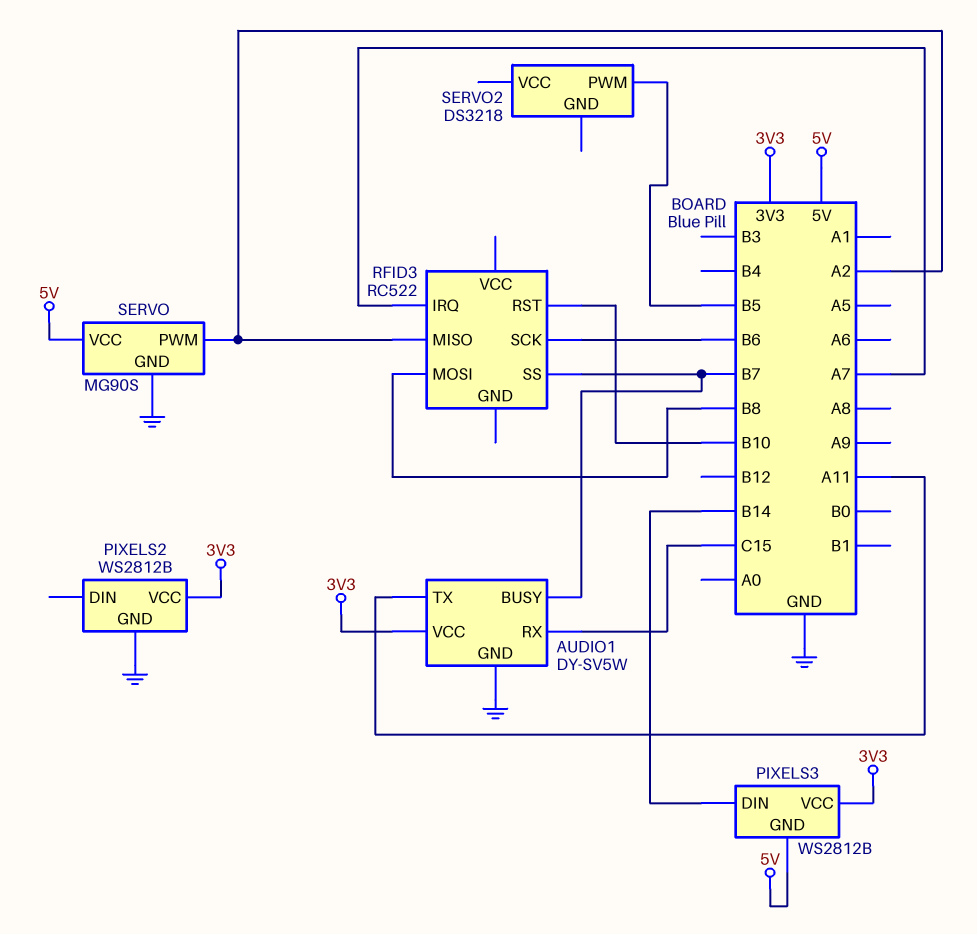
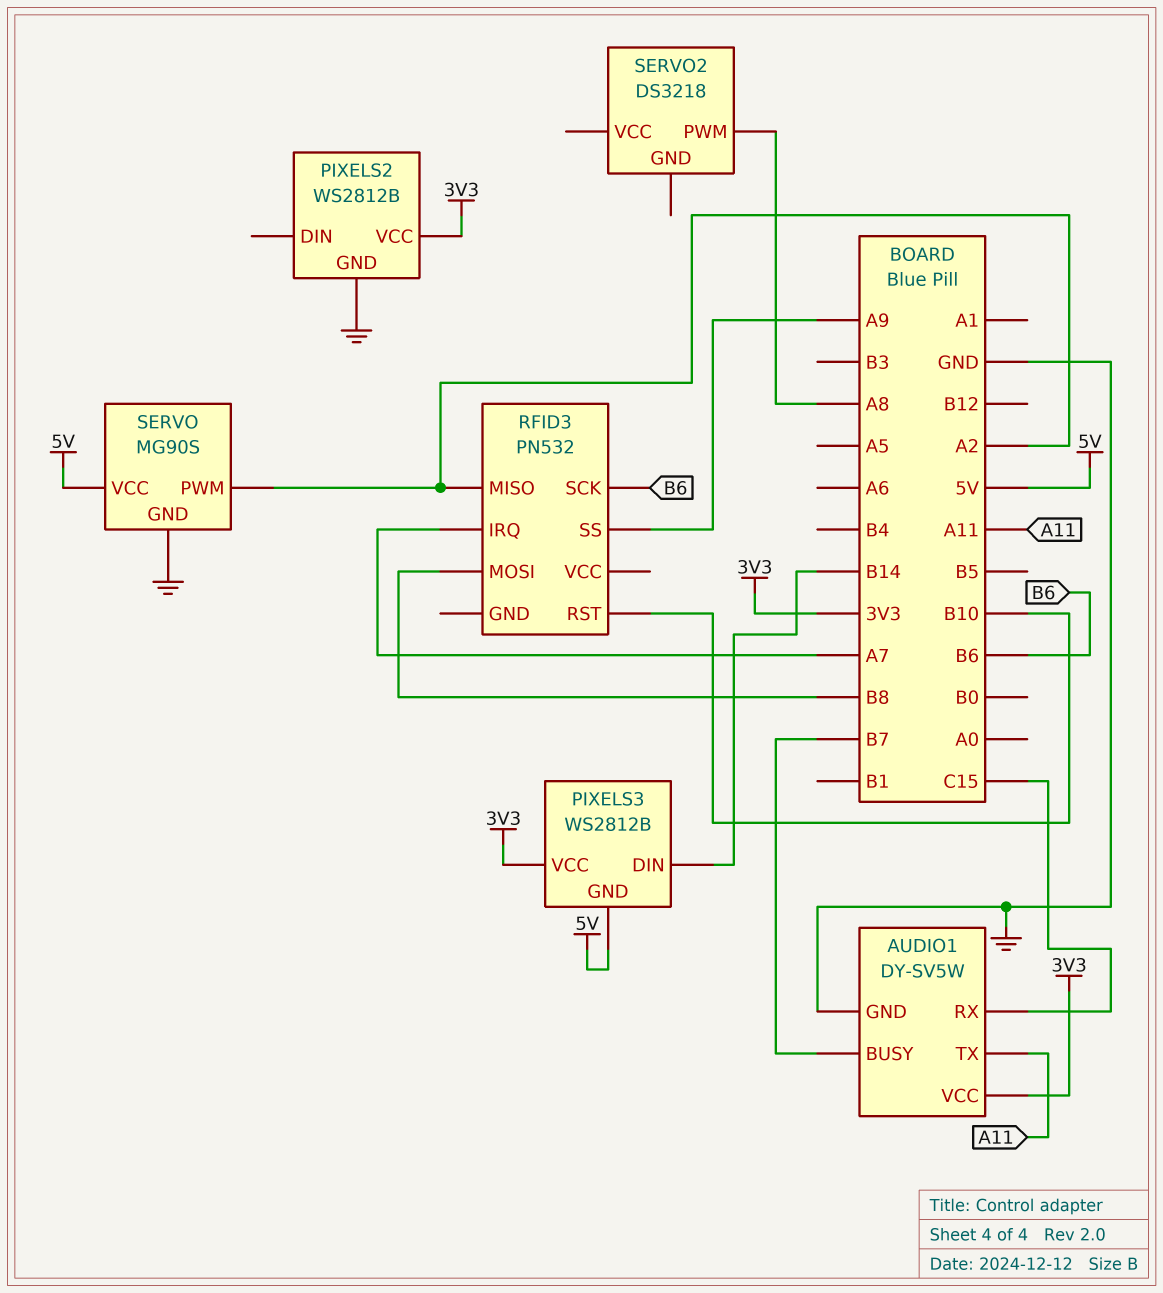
RFID3: RC522 -> PN532
RFID3 pin SS: B7 -> A9
SERVO2 pin PWM: B5 -> A8

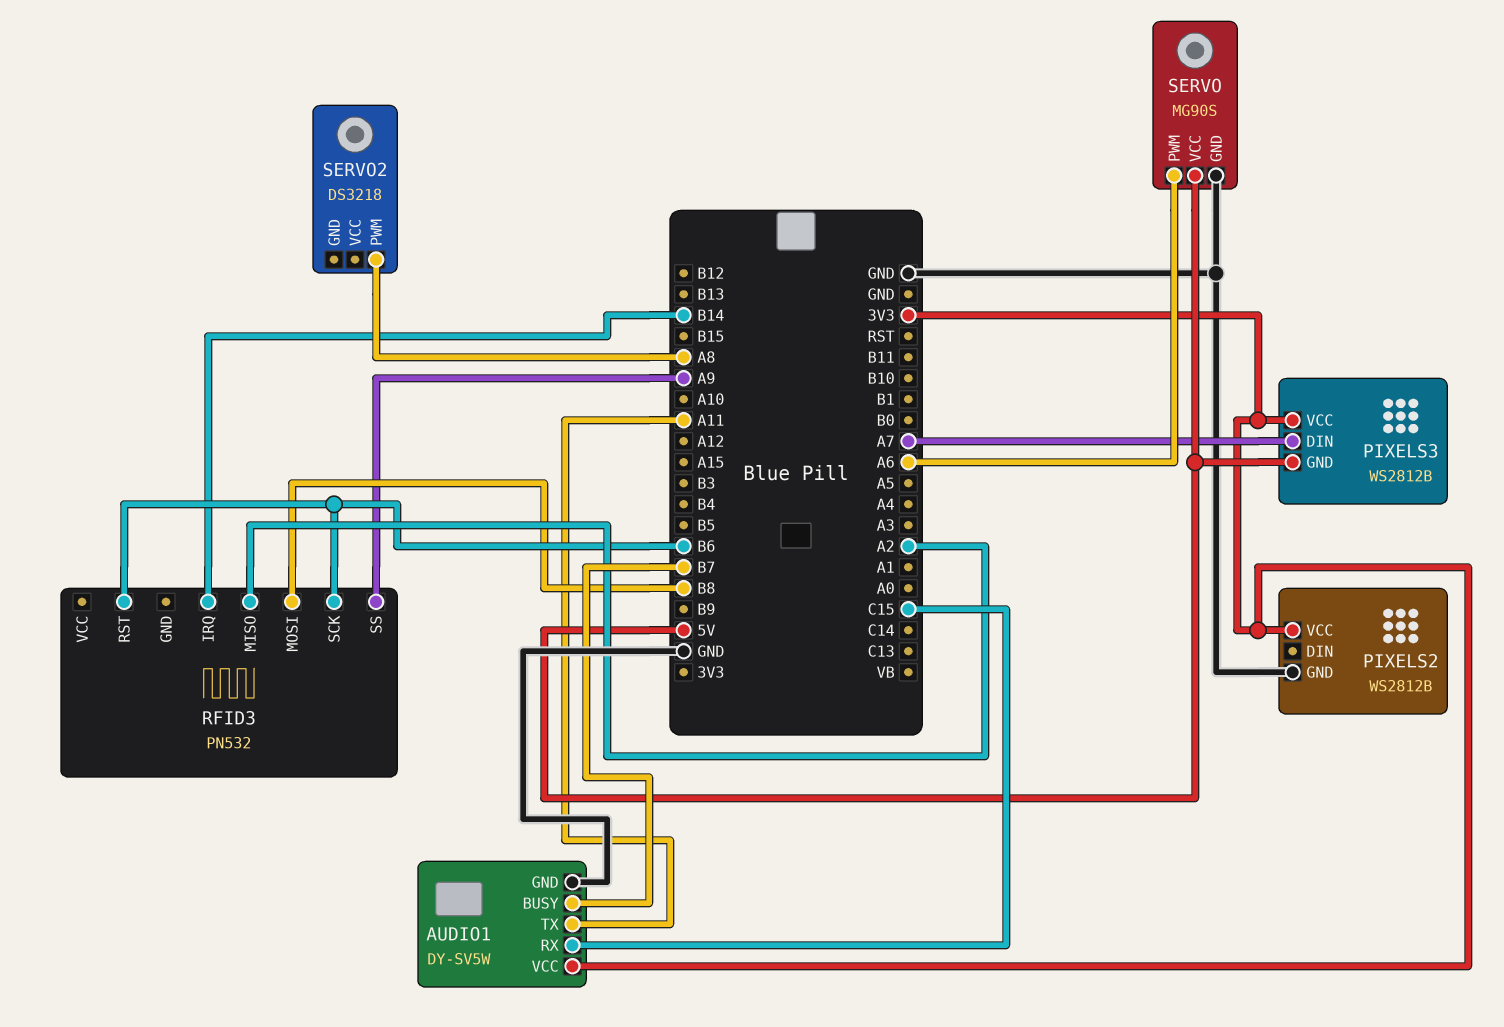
PIXELS3 pin DIN: B14 -> A7
RFID3 pin IRQ: A7 -> B14
RFID3 pin RST: B10 -> B6
SERVO pin PWM: A2 -> A6

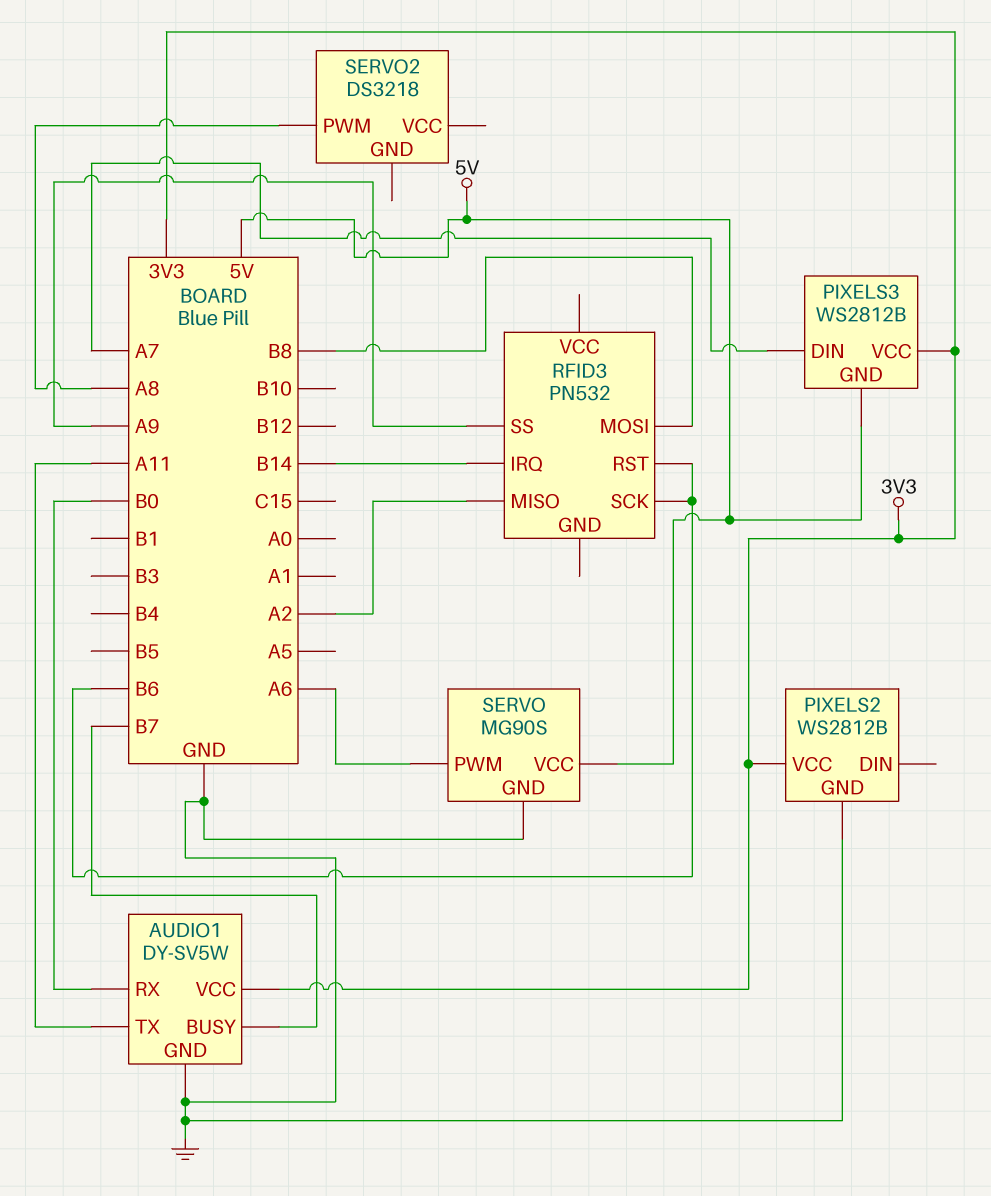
AUDIO1 pin RX: C15 -> B0

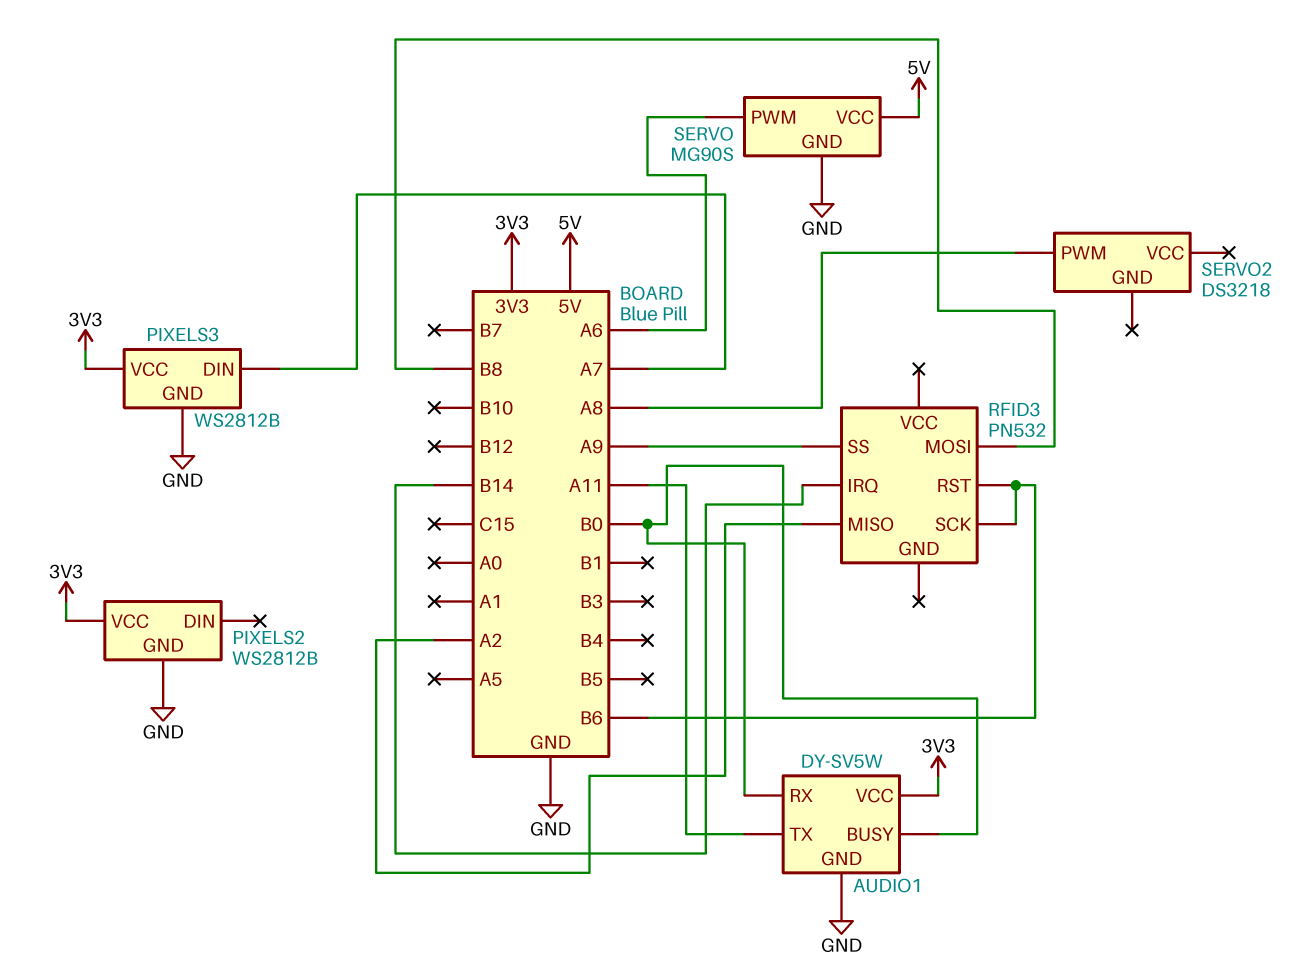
AUDIO1 pin BUSY: B7 -> B0
PIXELS3 pin GND: 5V -> GND

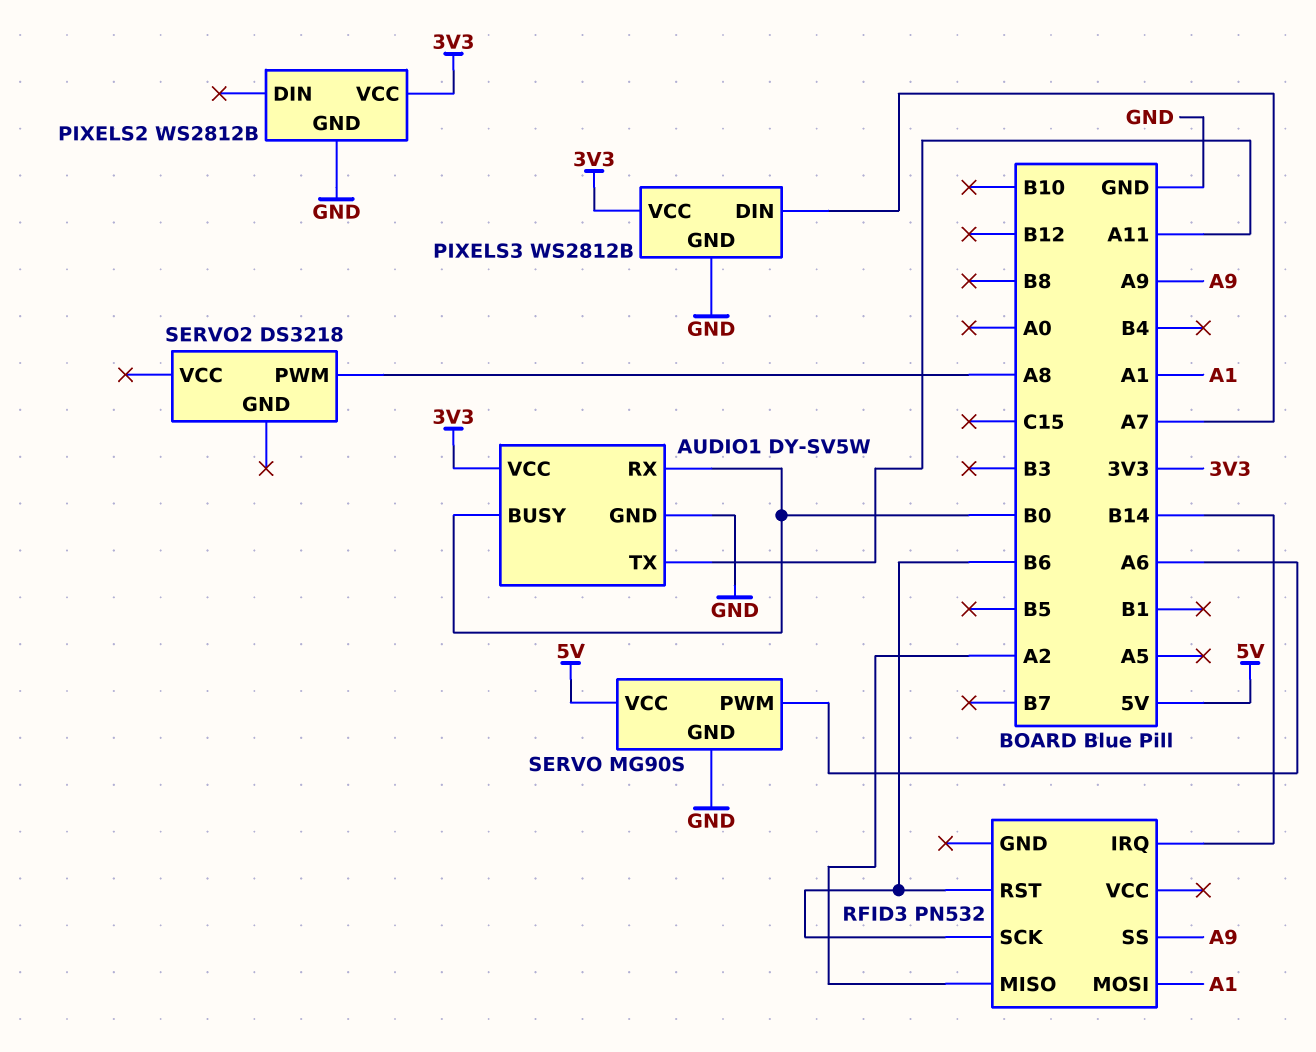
RFID3 pin MOSI: B8 -> A1

